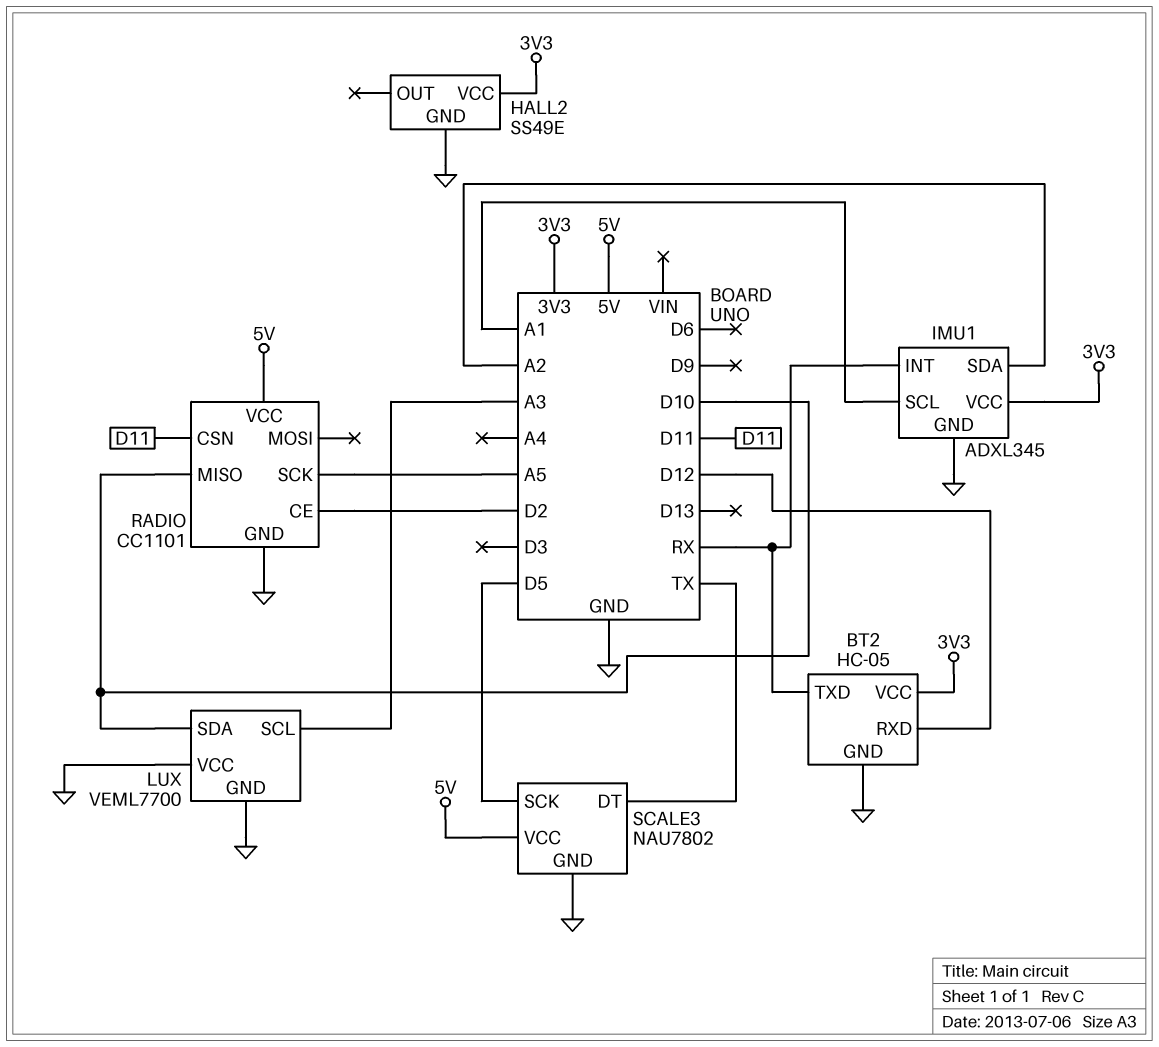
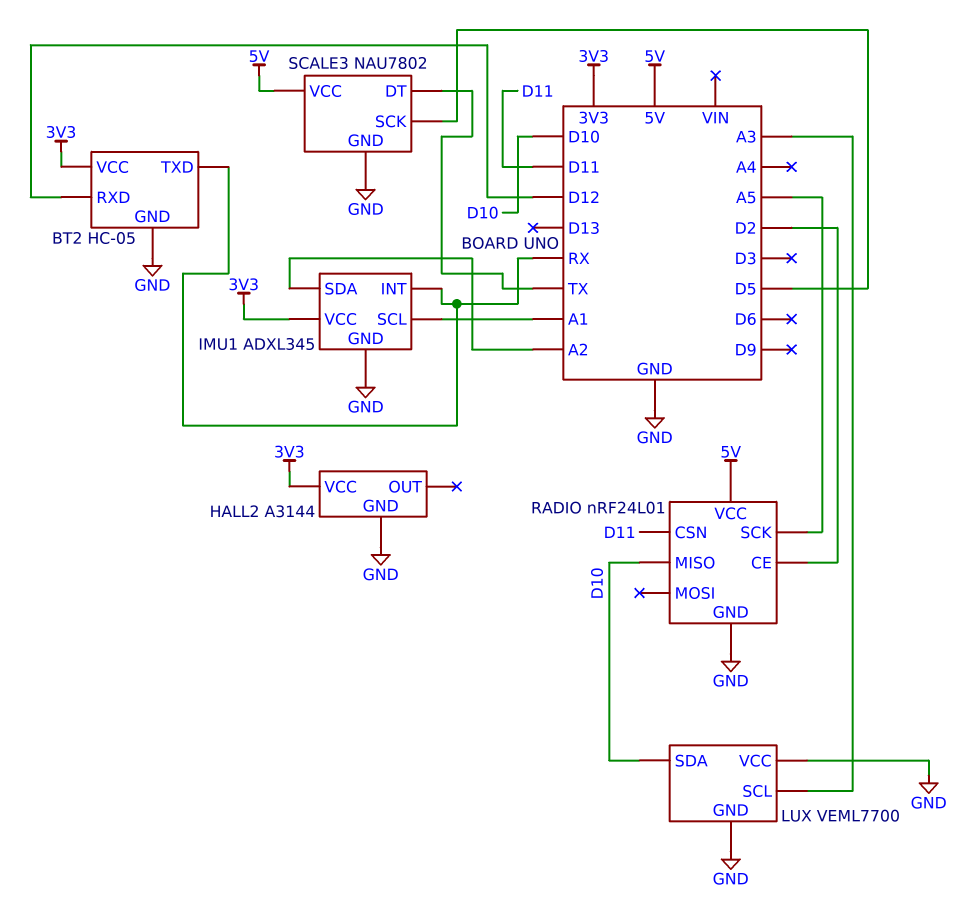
HALL2: SS49E -> A3144
RADIO: CC1101 -> nRF24L01

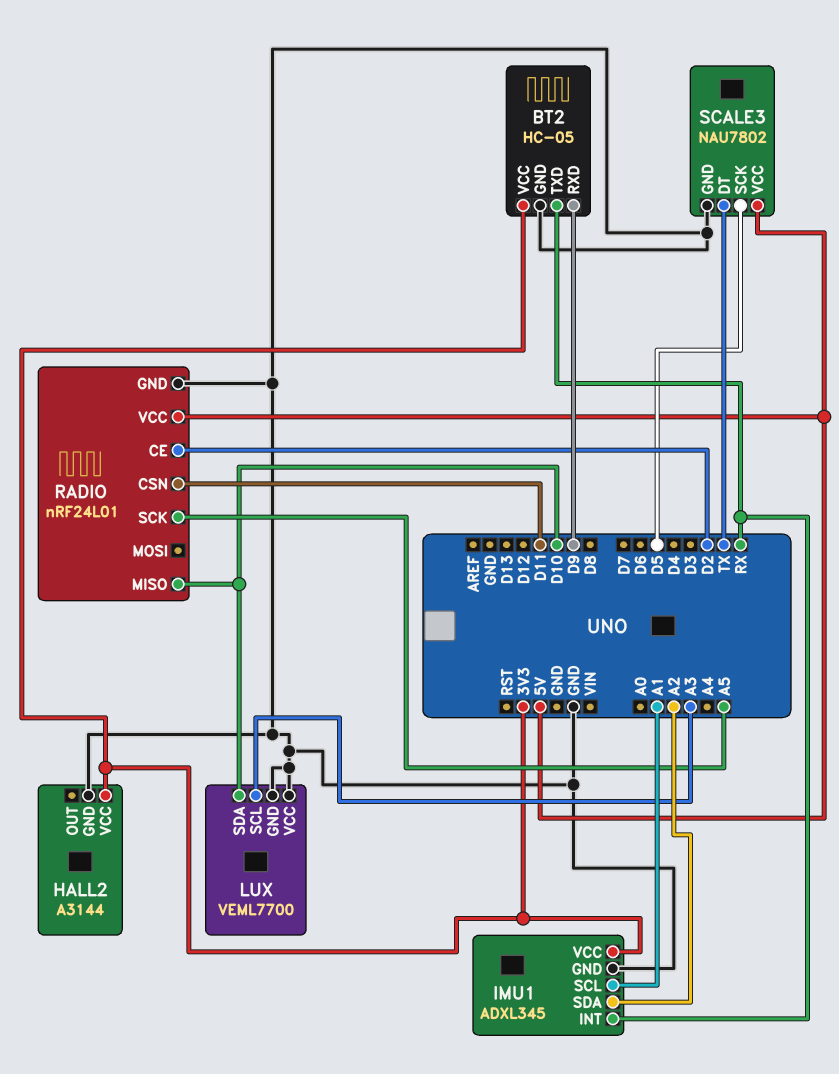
BT2 pin RXD: D12 -> D9

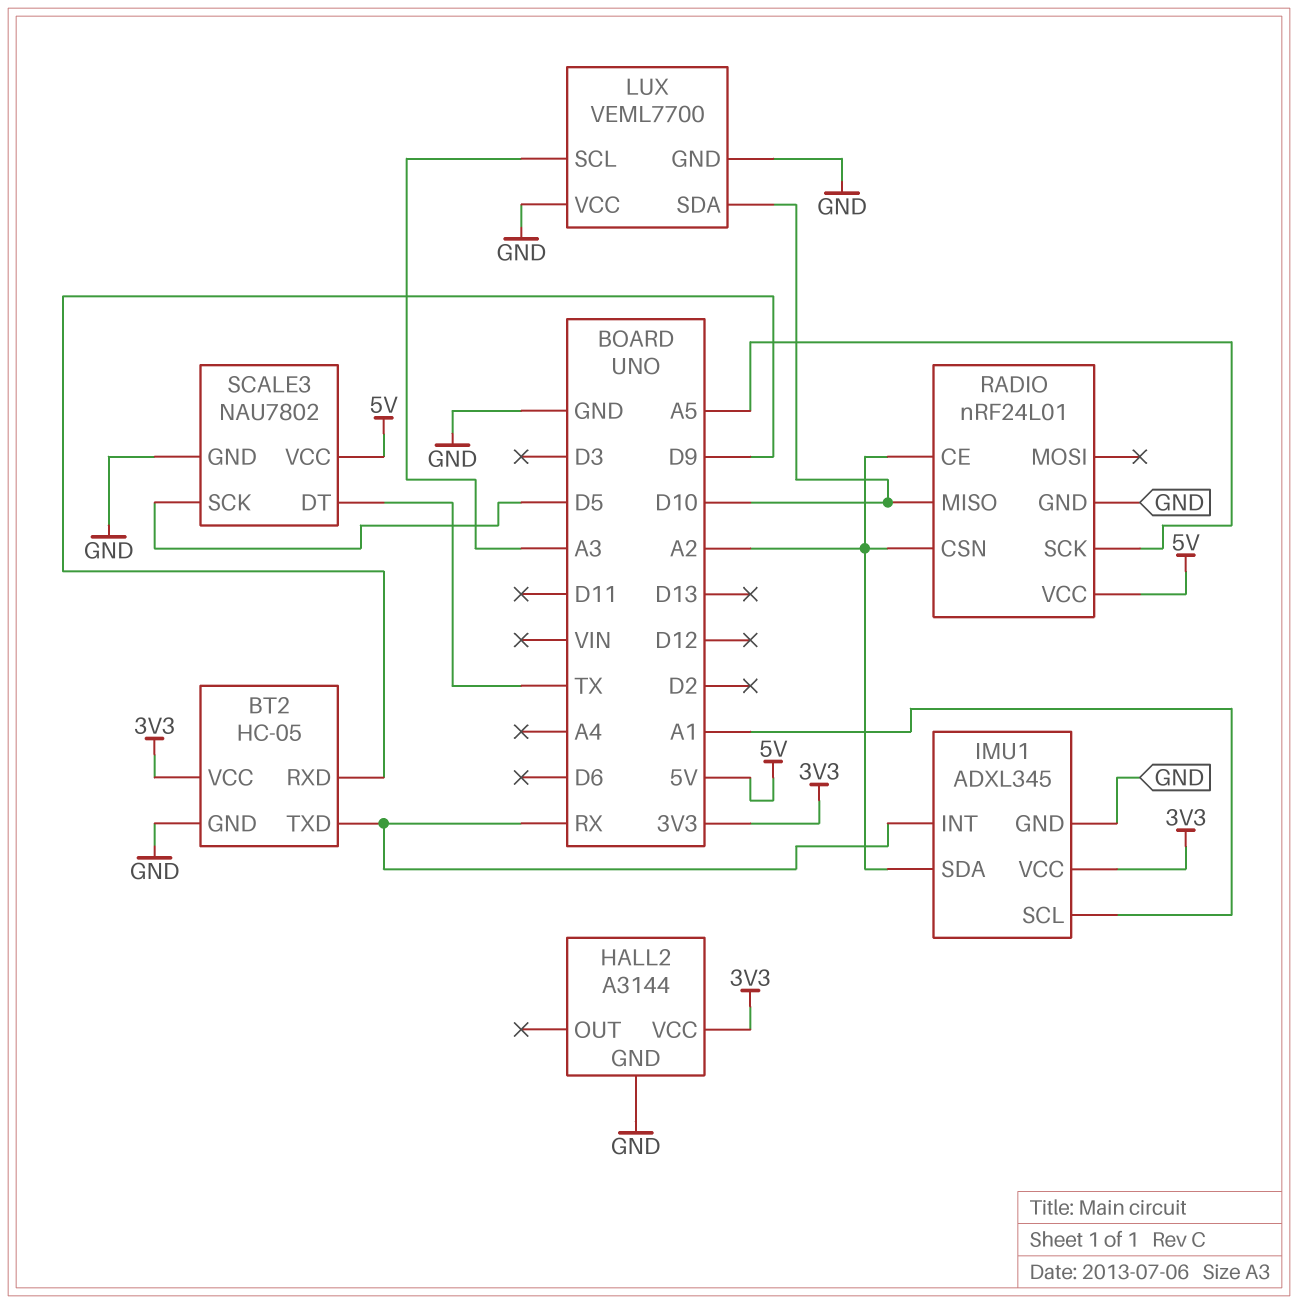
RADIO pin CE: D2 -> A2
RADIO pin CSN: D11 -> A2

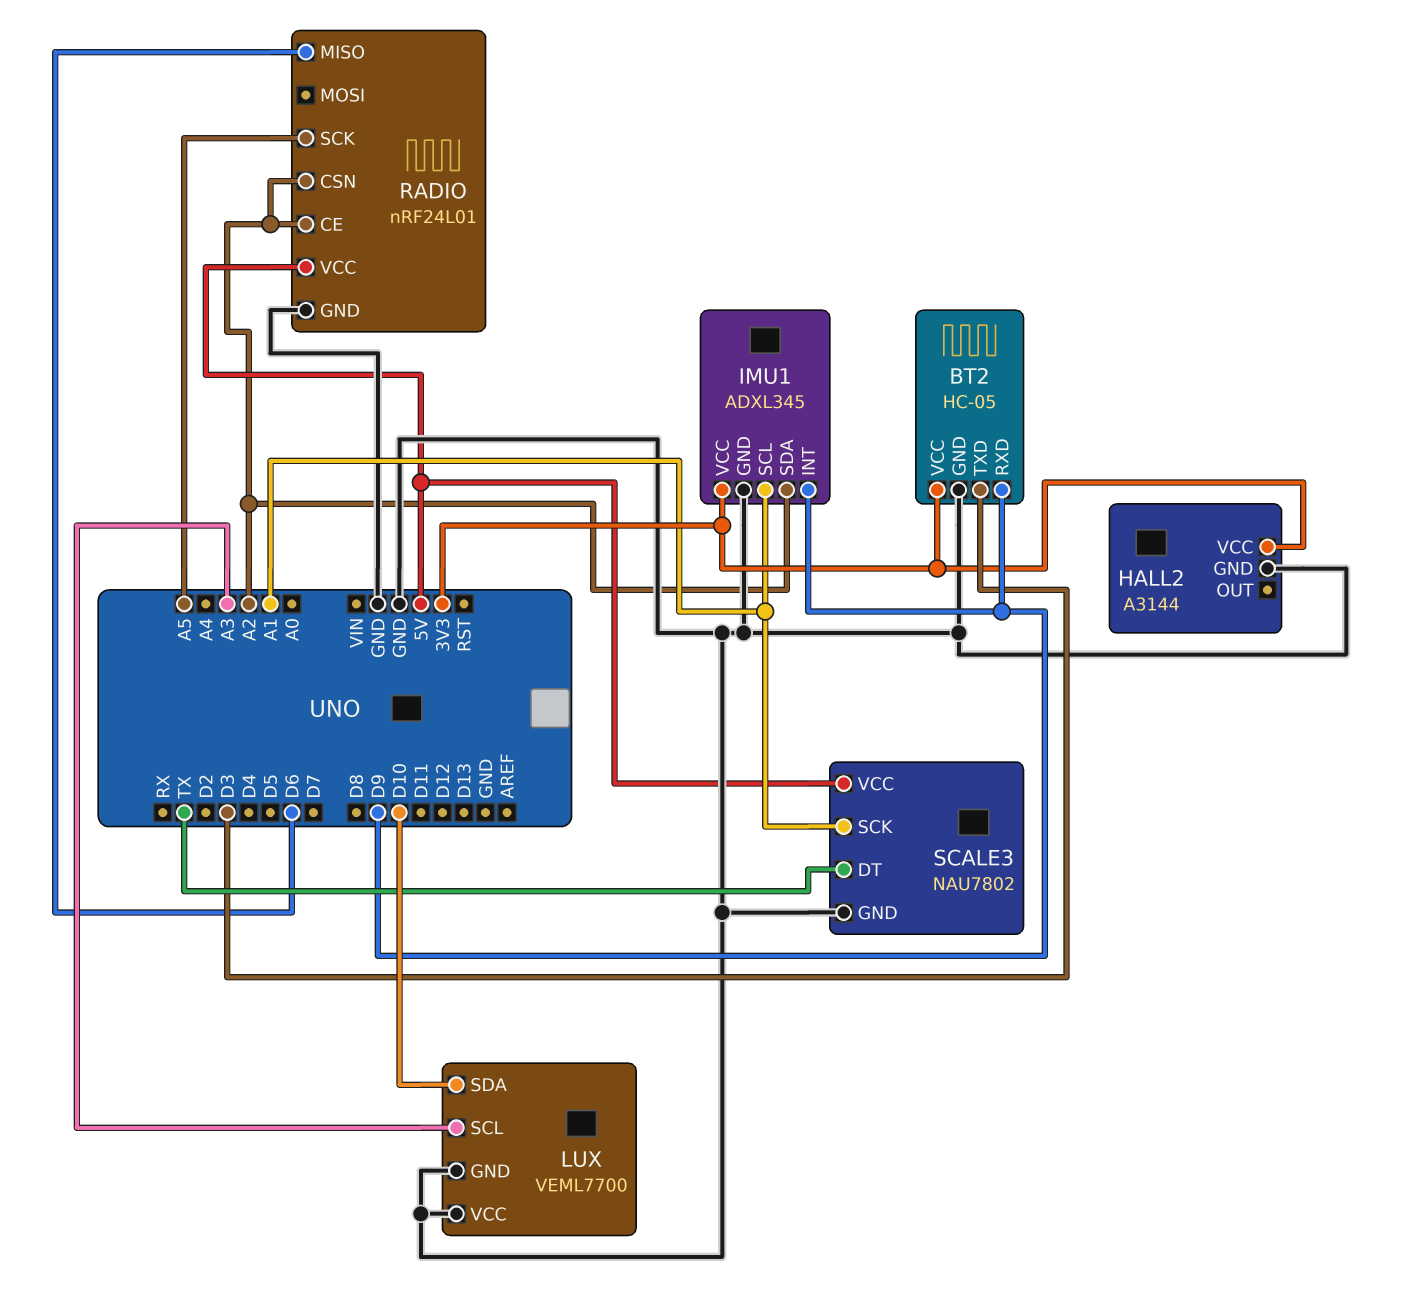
BT2 pin TXD: RX -> D3
IMU1 pin INT: RX -> D9
RADIO pin MISO: D10 -> D6
SCALE3 pin SCK: D5 -> A1

